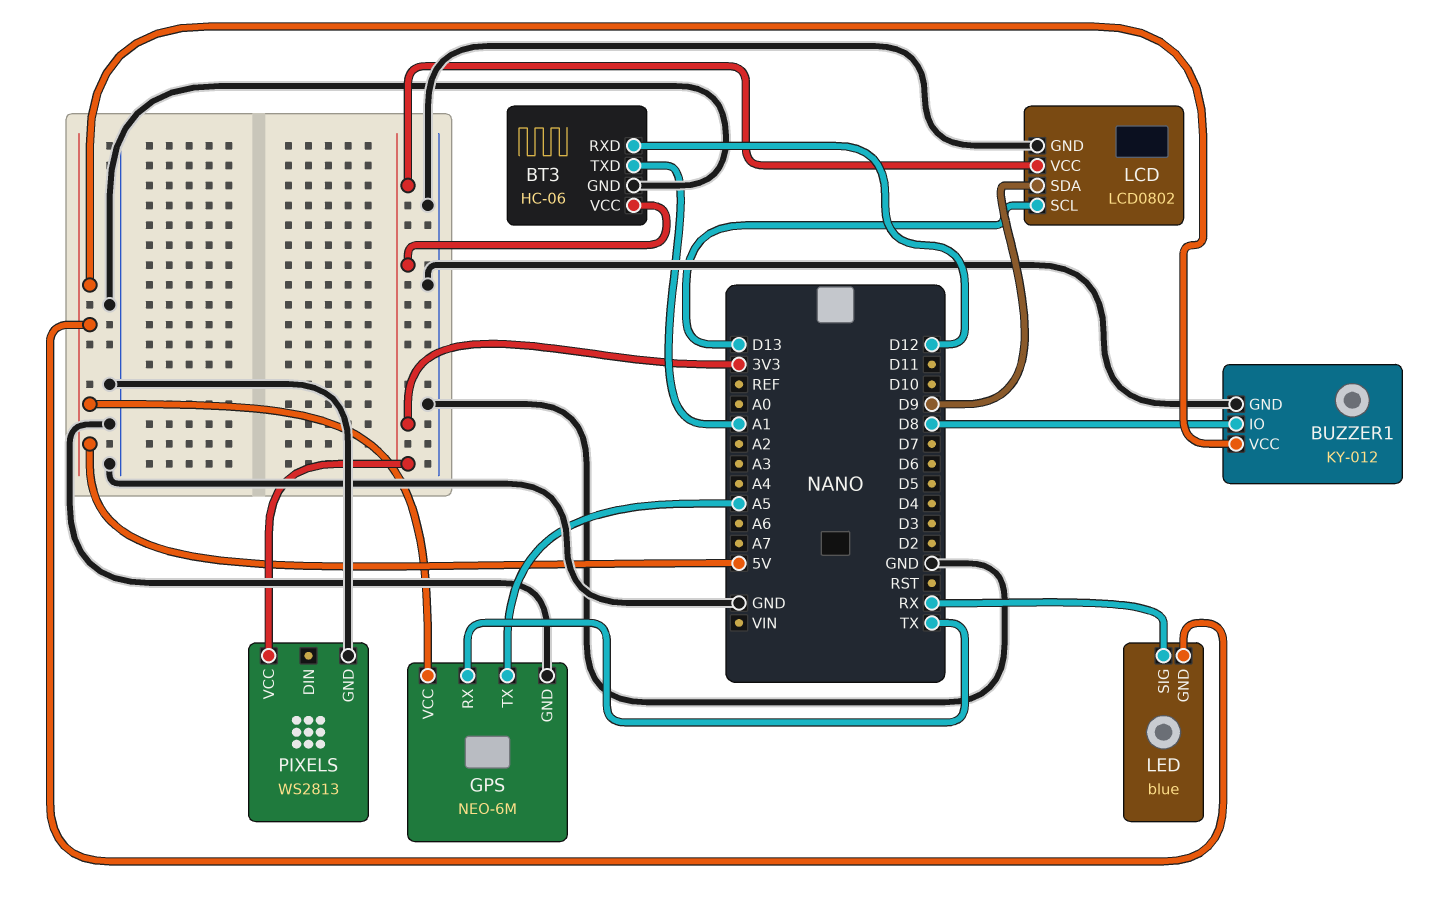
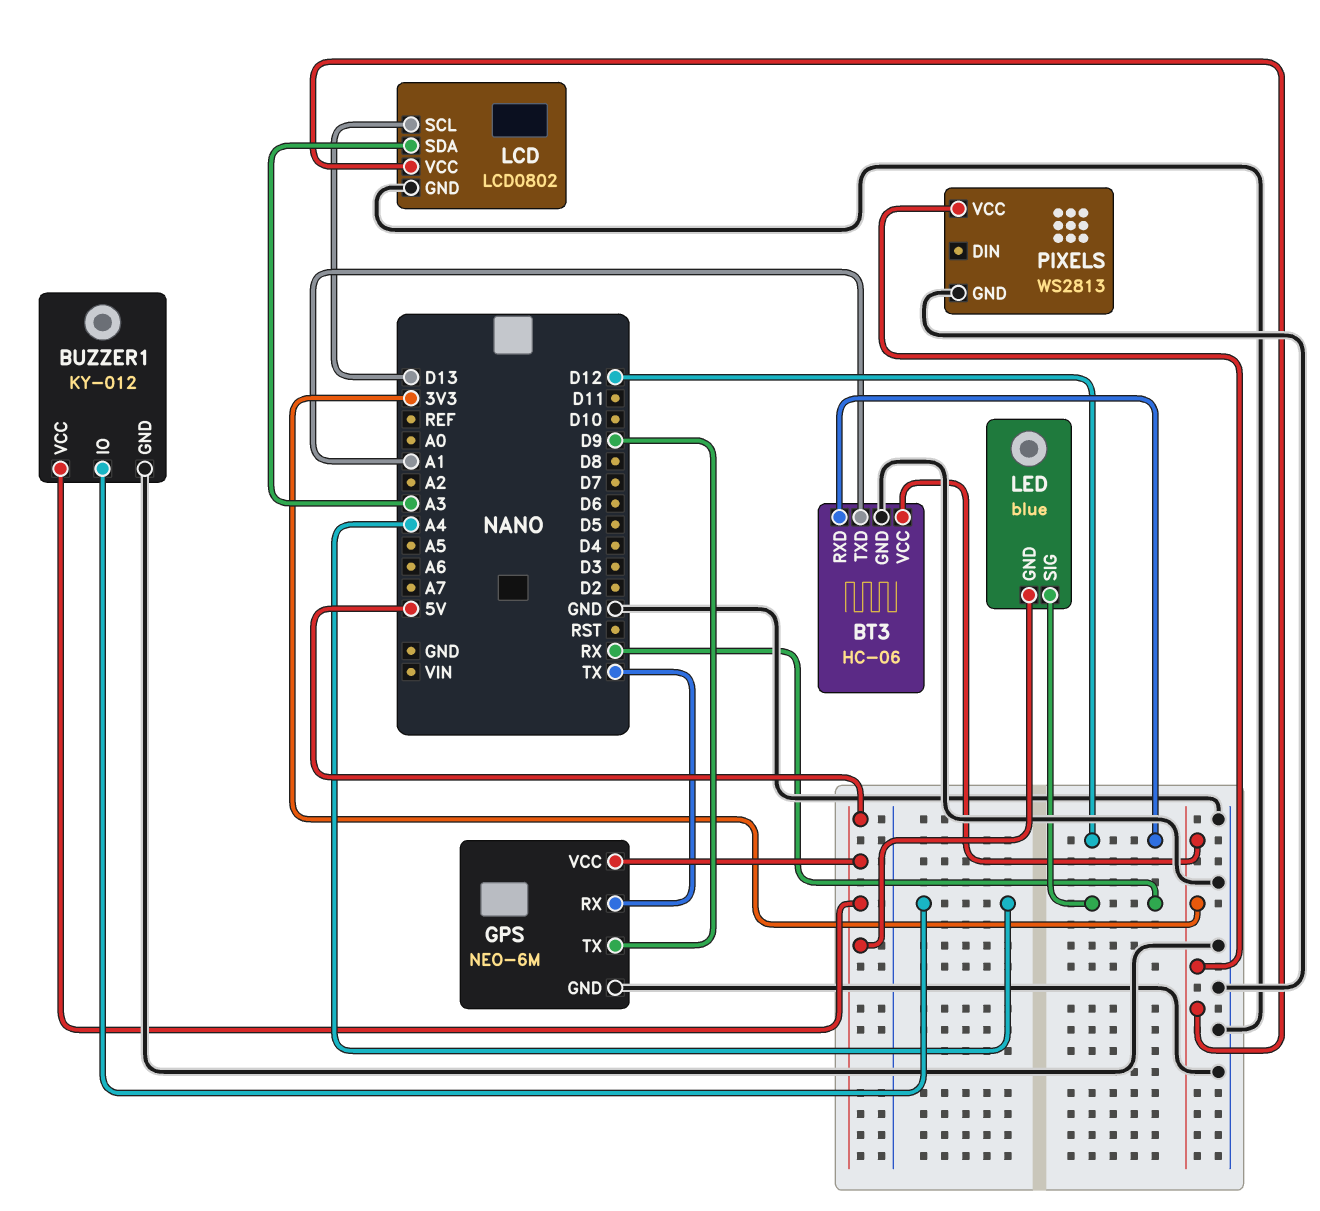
BUZZER1 pin IO: D8 -> A4
GPS pin TX: A5 -> D9
LCD pin SDA: D9 -> A3

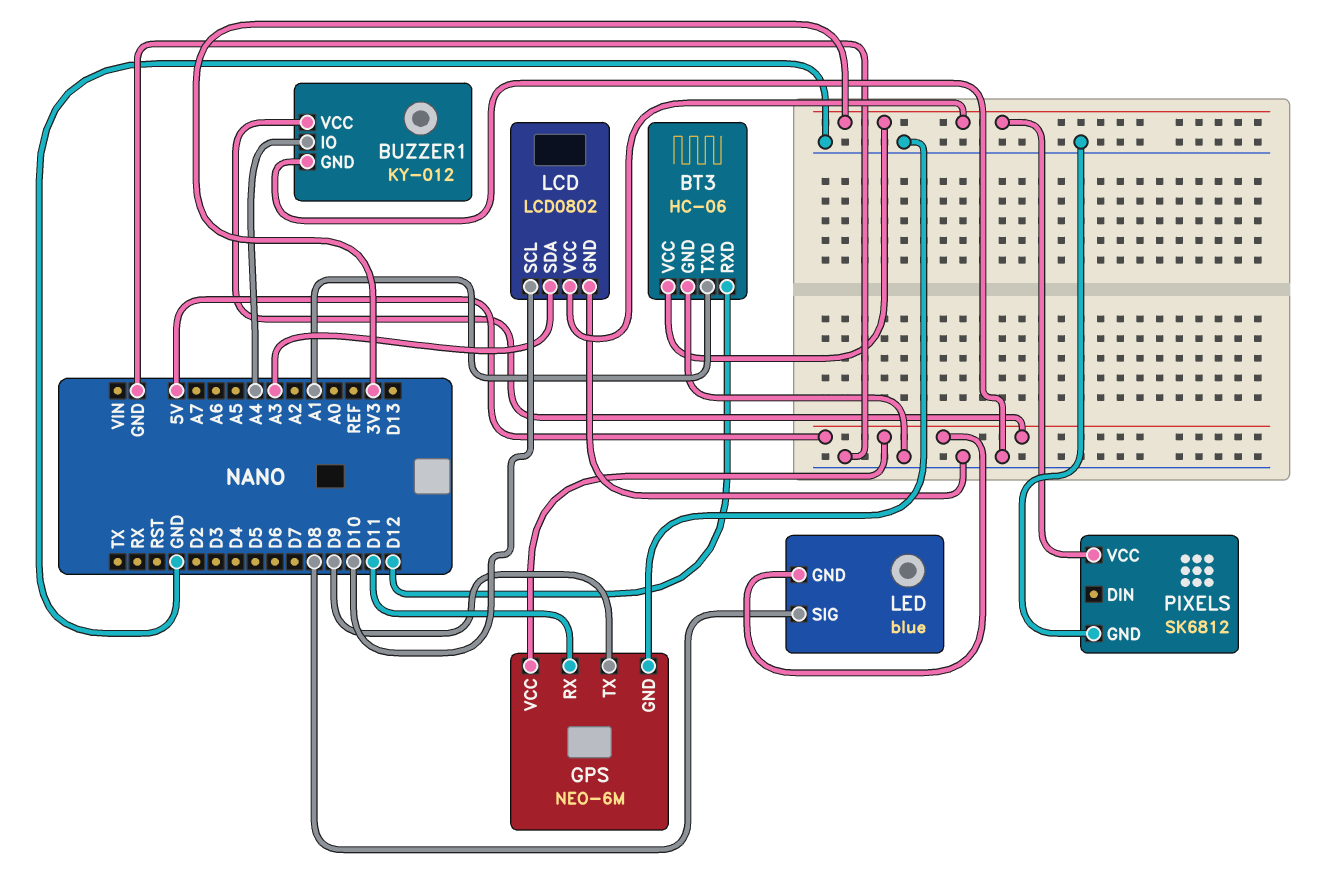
GPS pin RX: TX -> D11
LCD pin SCL: D13 -> D10
LED pin SIG: RX -> D8
PIXELS: WS2813 -> SK6812

